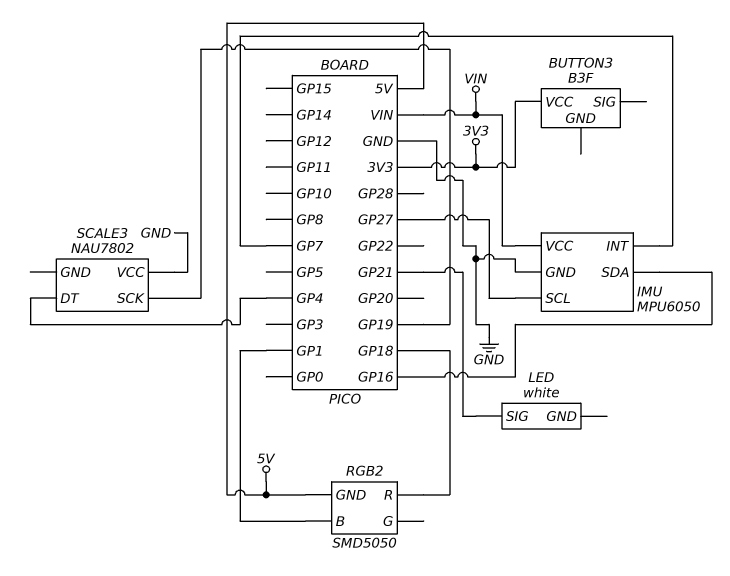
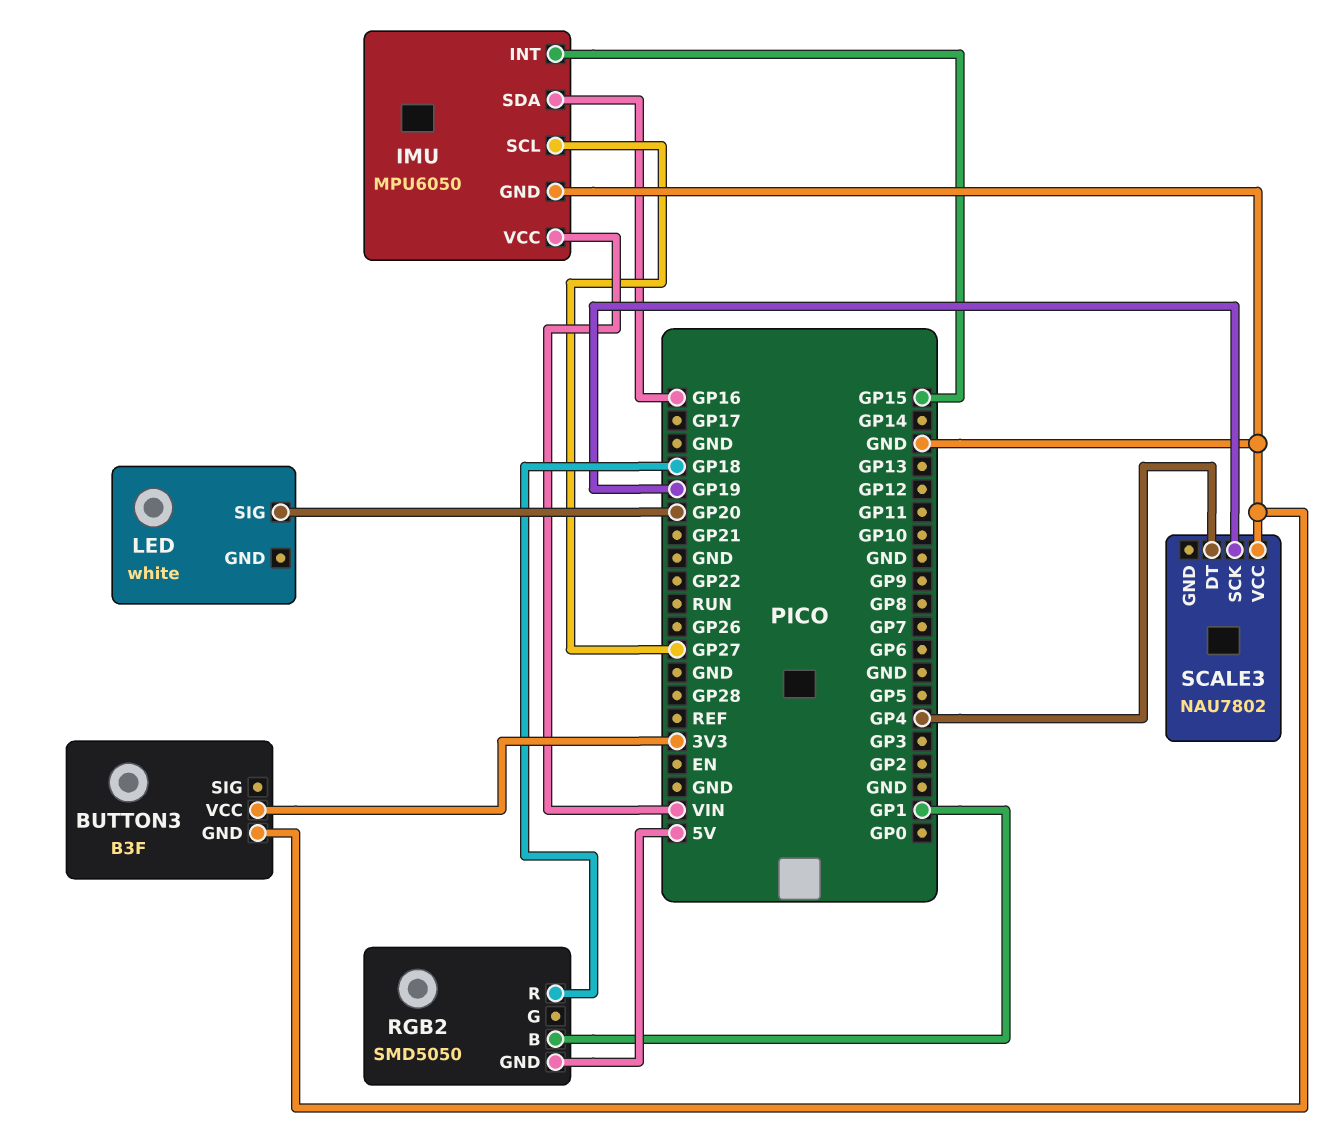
BUTTON3 pin GND: none -> GND
IMU pin INT: GP7 -> GP15
LED pin SIG: GP21 -> GP20

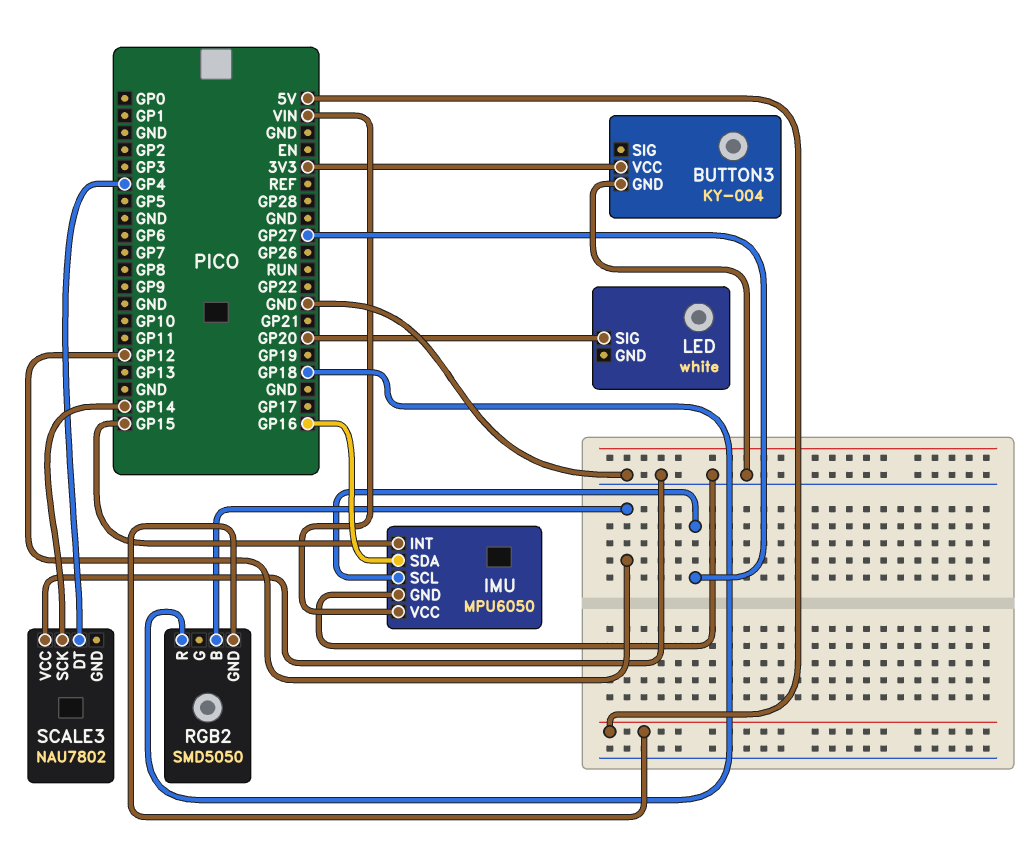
BUTTON3: B3F -> KY-004
RGB2 pin B: GP1 -> GP12
SCALE3 pin SCK: GP19 -> GP14

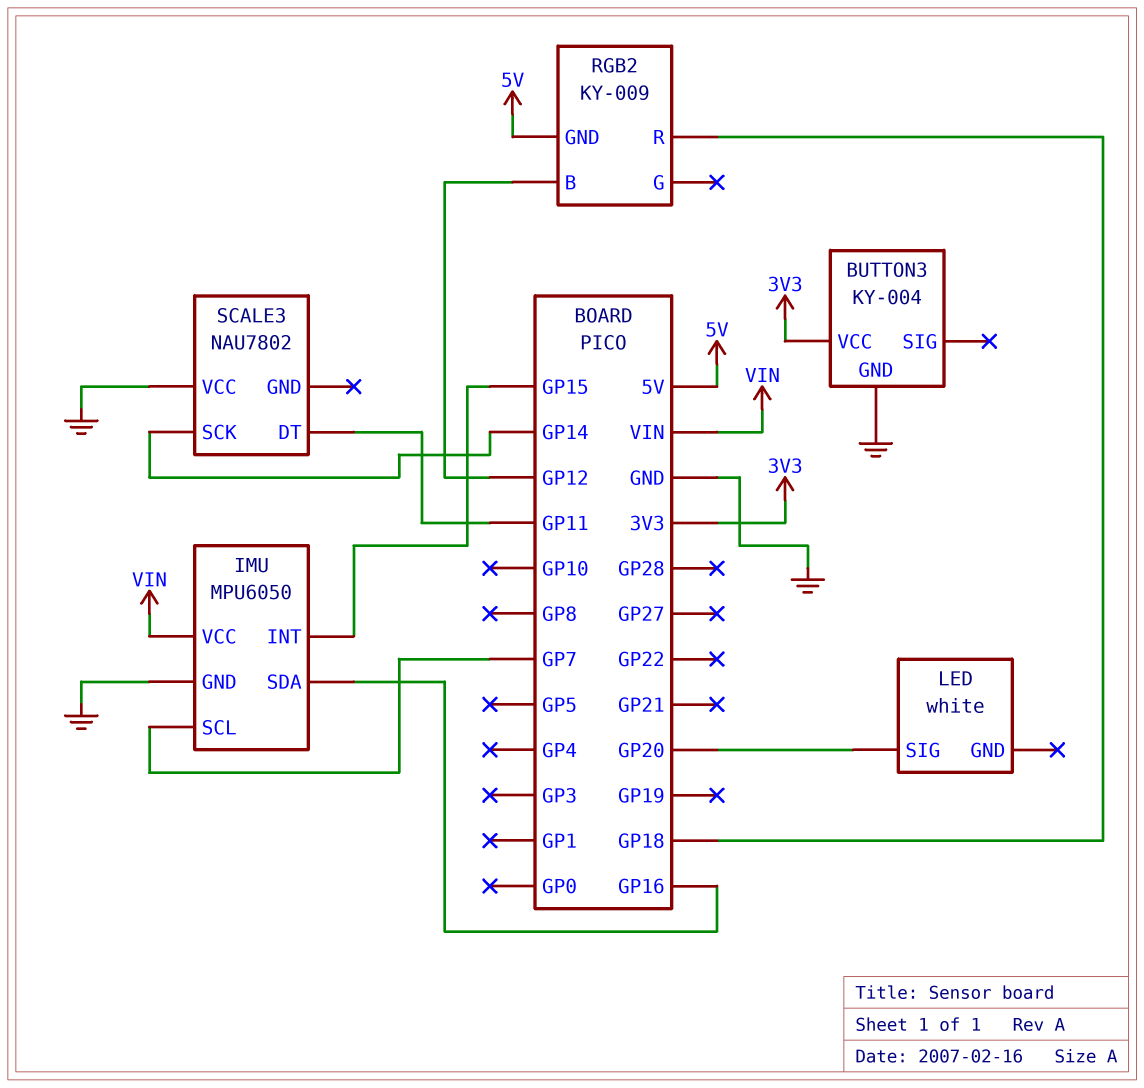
IMU pin SCL: GP27 -> GP7
RGB2: SMD5050 -> KY-009
SCALE3 pin DT: GP4 -> GP11

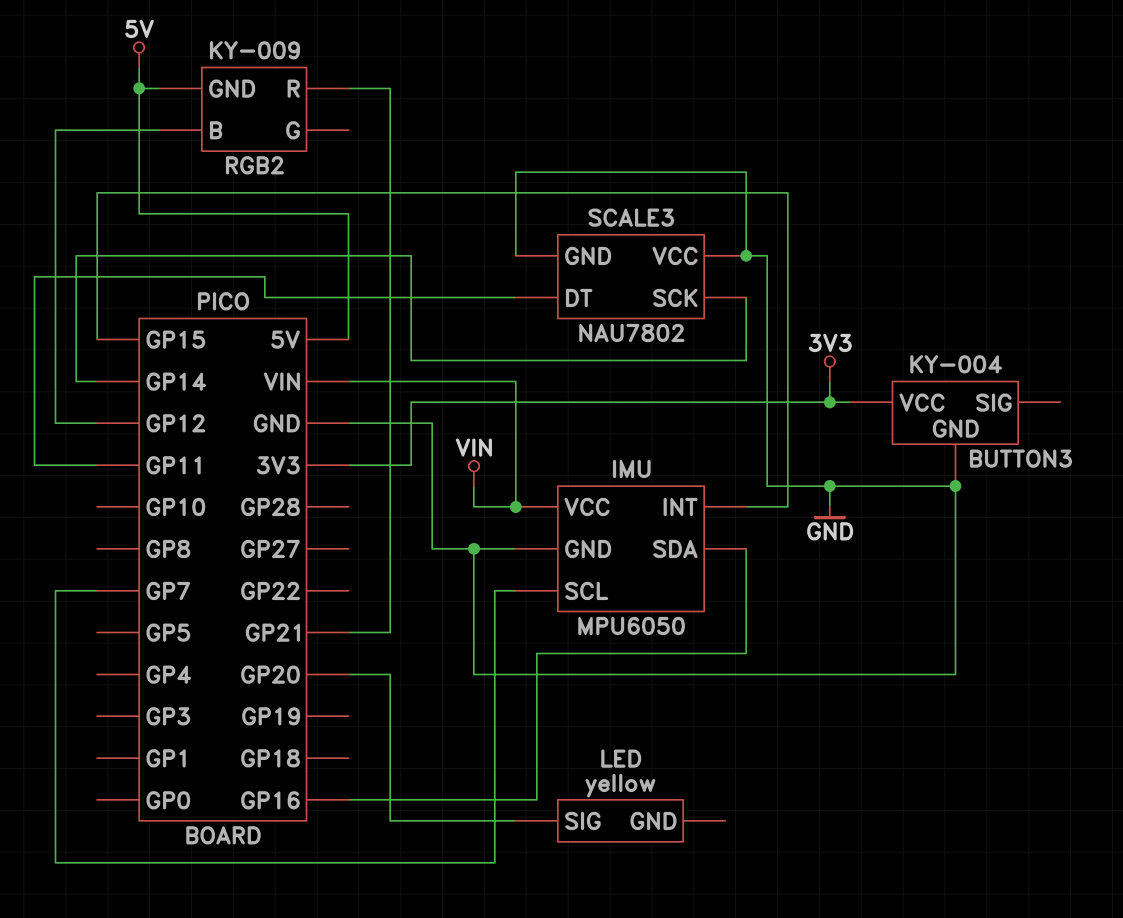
LED: white -> yellow
RGB2 pin R: GP18 -> GP21
SCALE3 pin GND: none -> GND

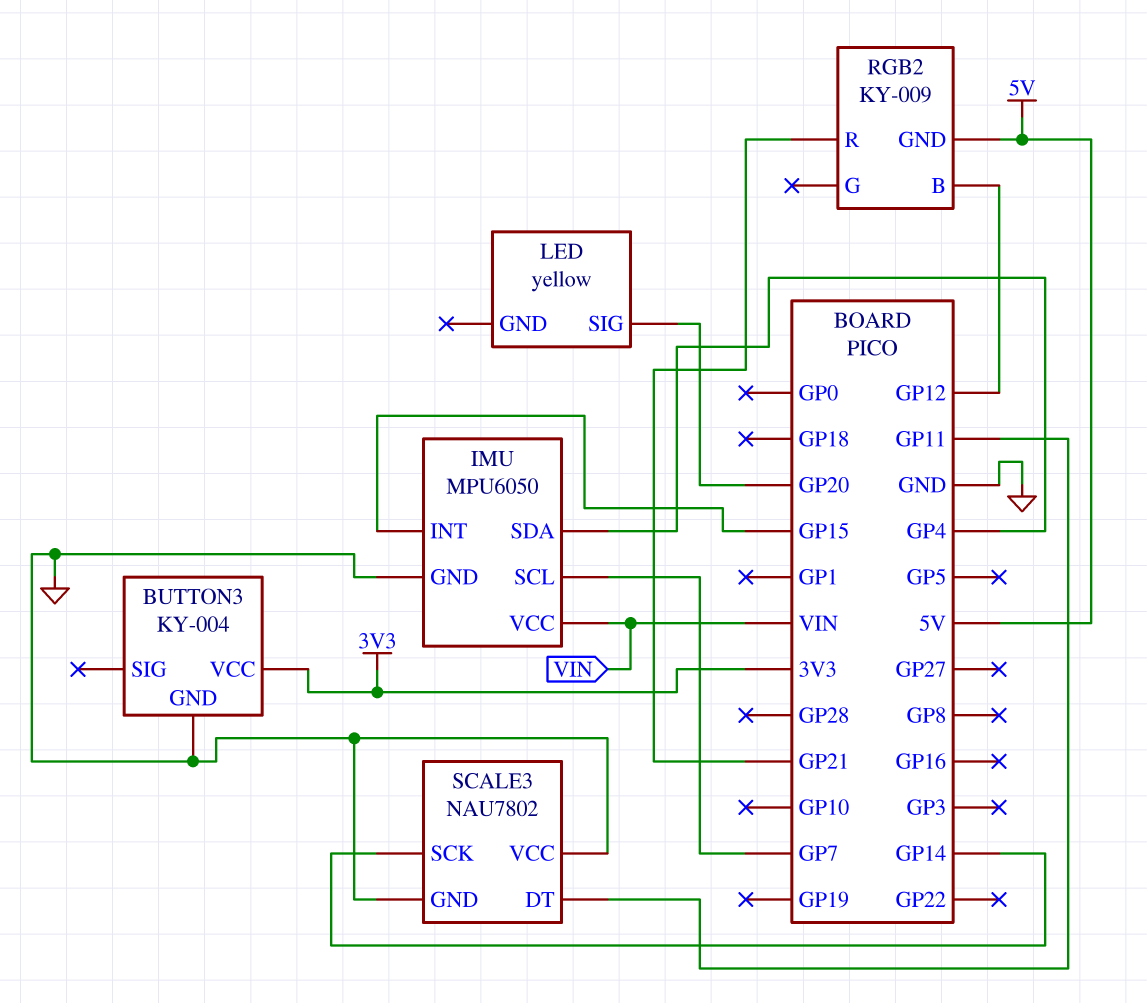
IMU pin SDA: GP16 -> GP4

